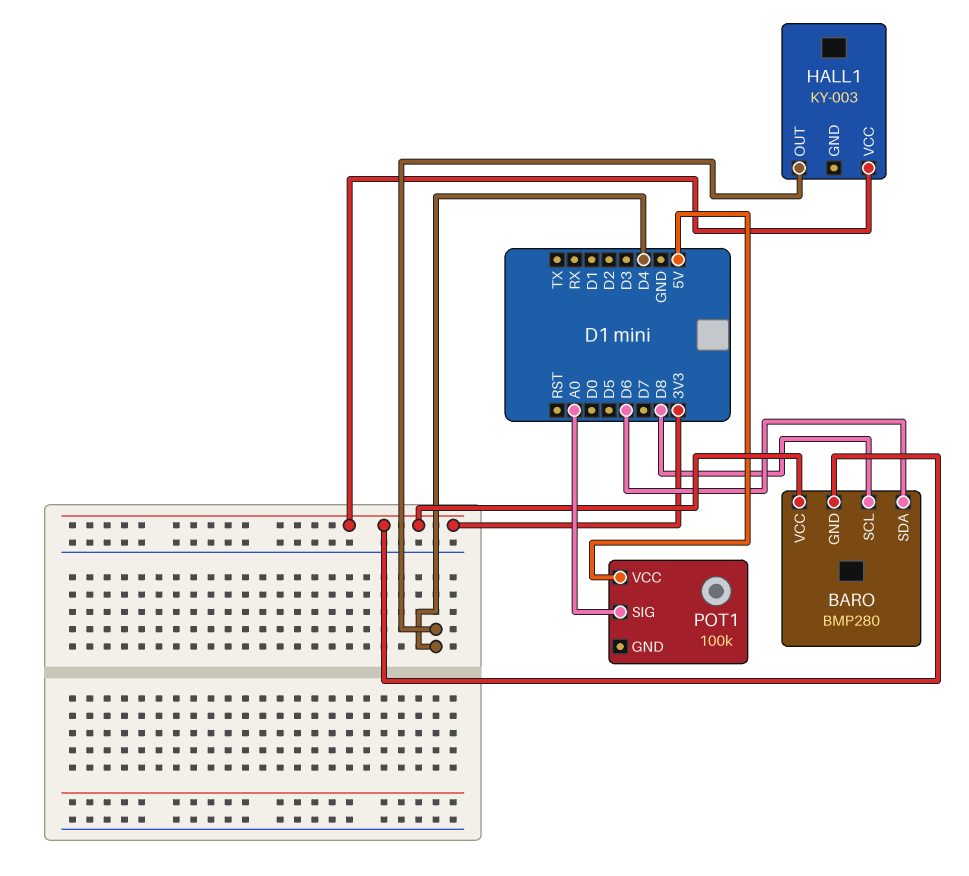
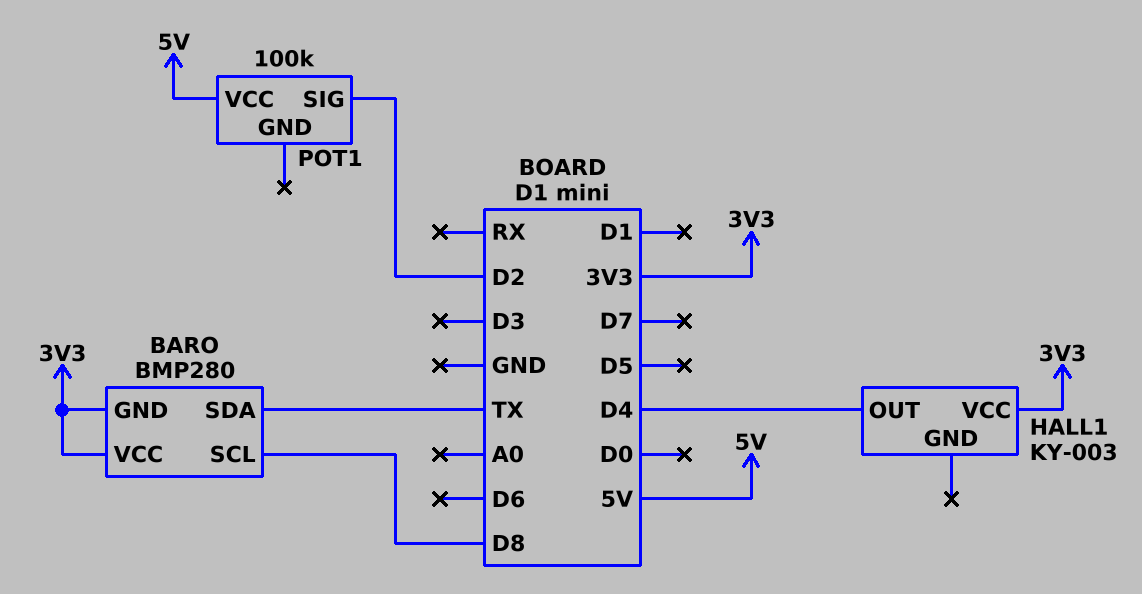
BARO pin SDA: D6 -> TX
POT1 pin SIG: A0 -> D2

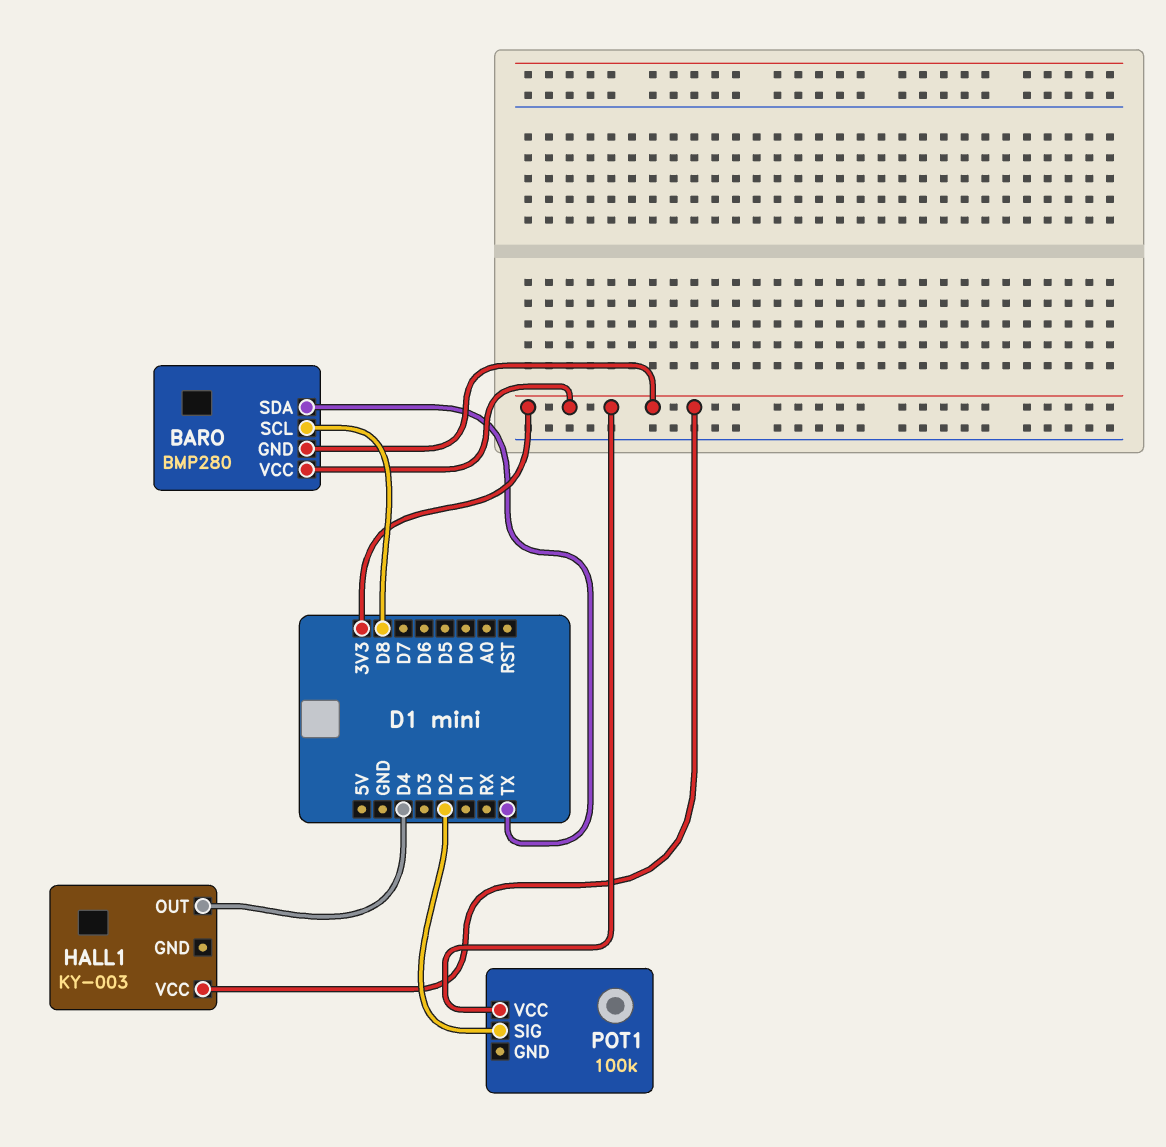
POT1 pin VCC: 5V -> 3V3

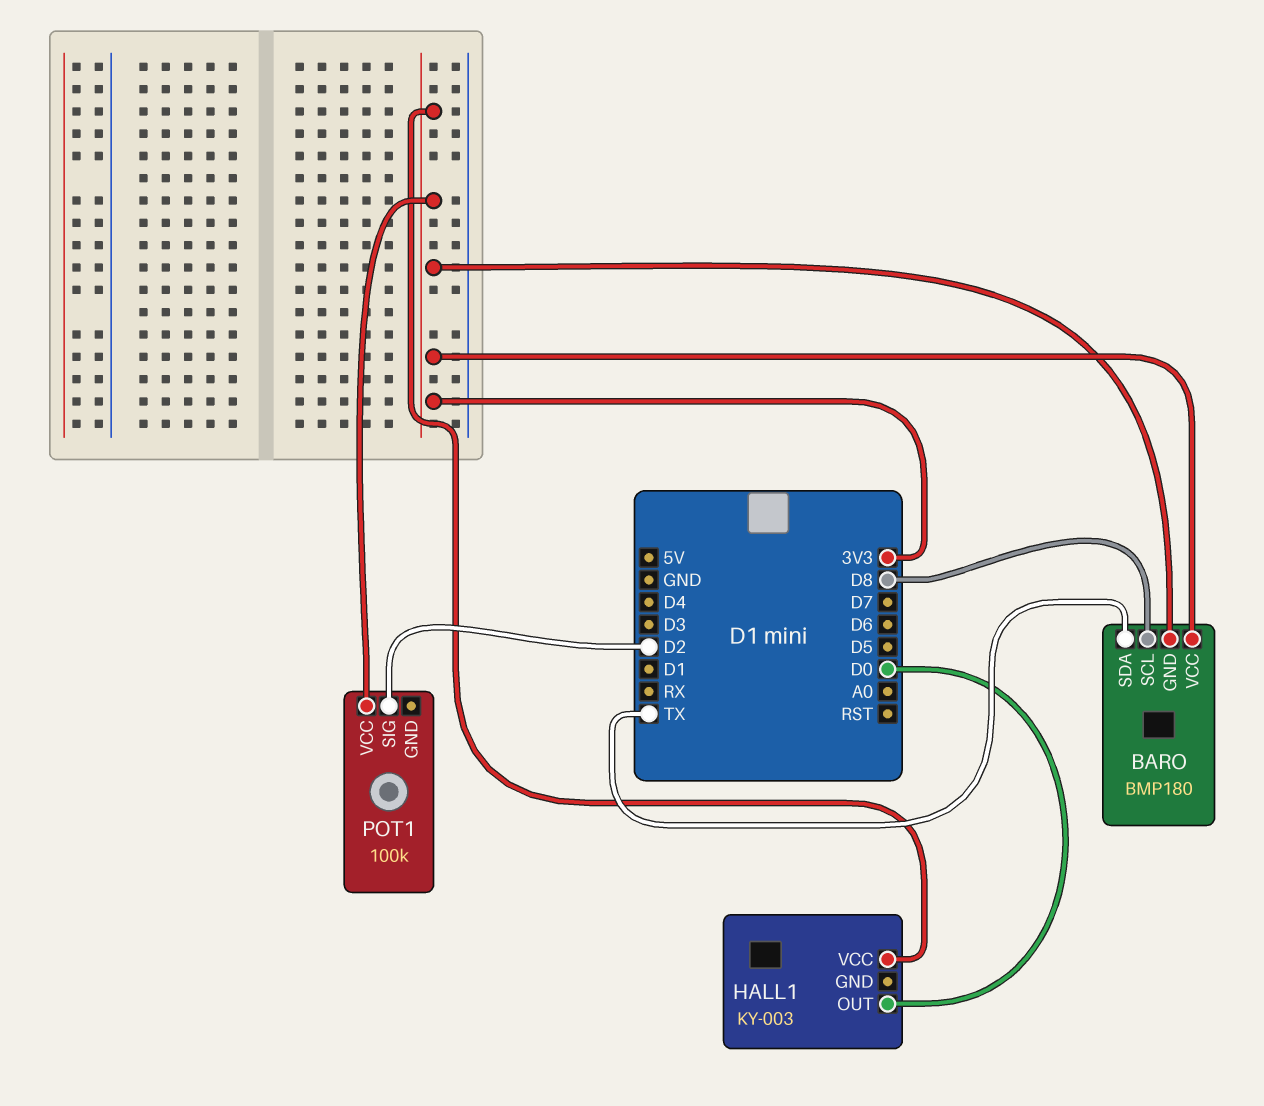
BARO: BMP280 -> BMP180
HALL1 pin OUT: D4 -> D0

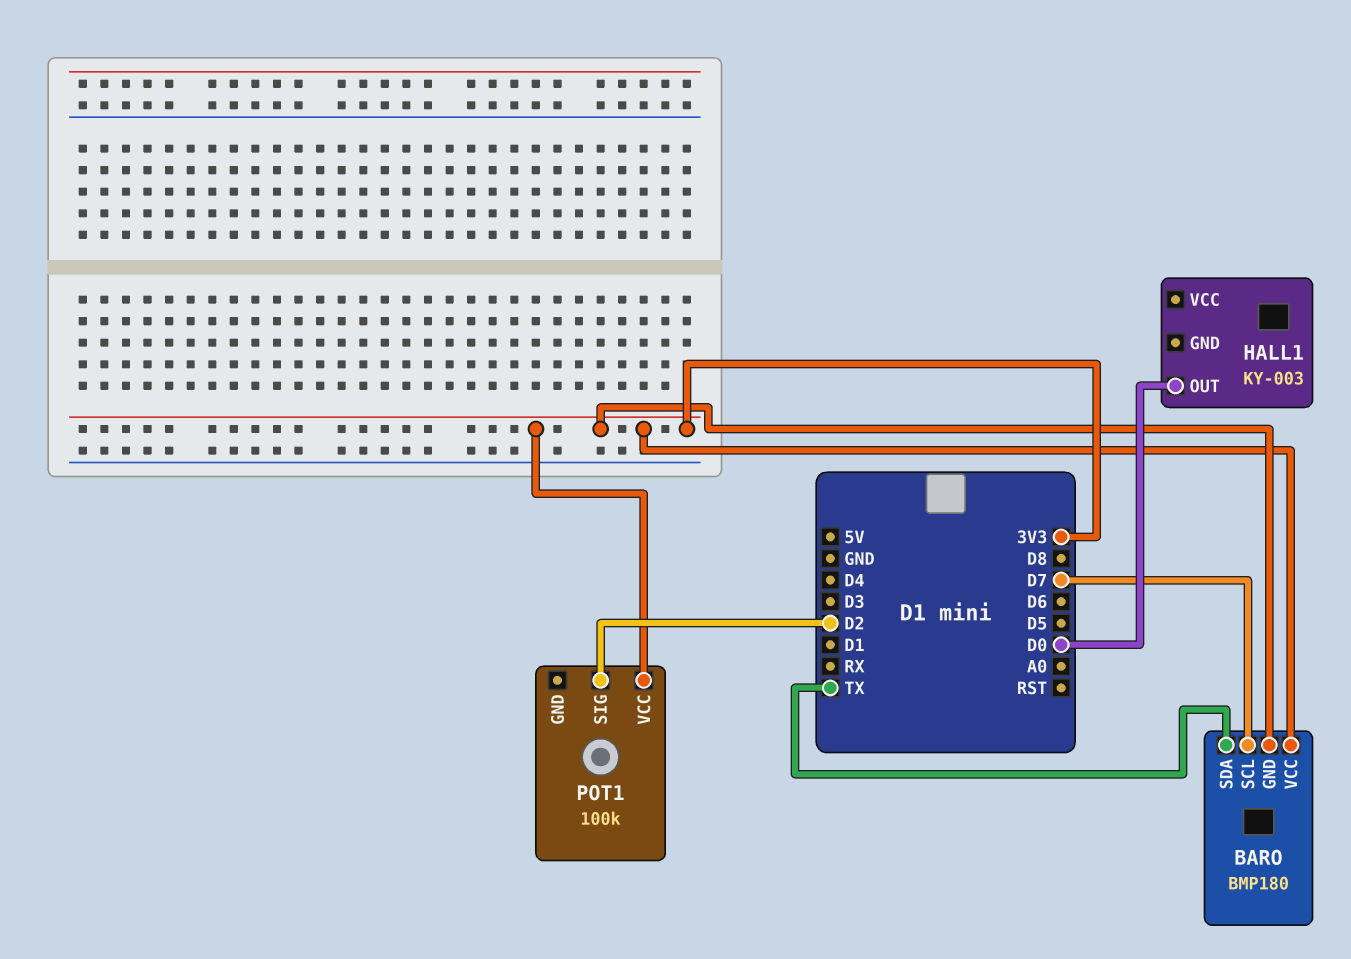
BARO pin SCL: D8 -> D7
HALL1 pin VCC: 3V3 -> none

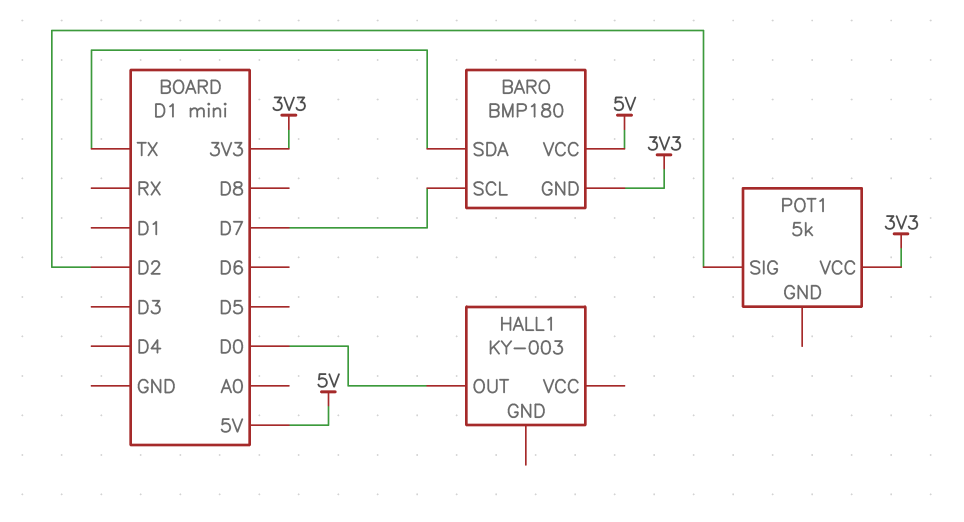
BARO pin VCC: 3V3 -> 5V
POT1: 100k -> 5k

